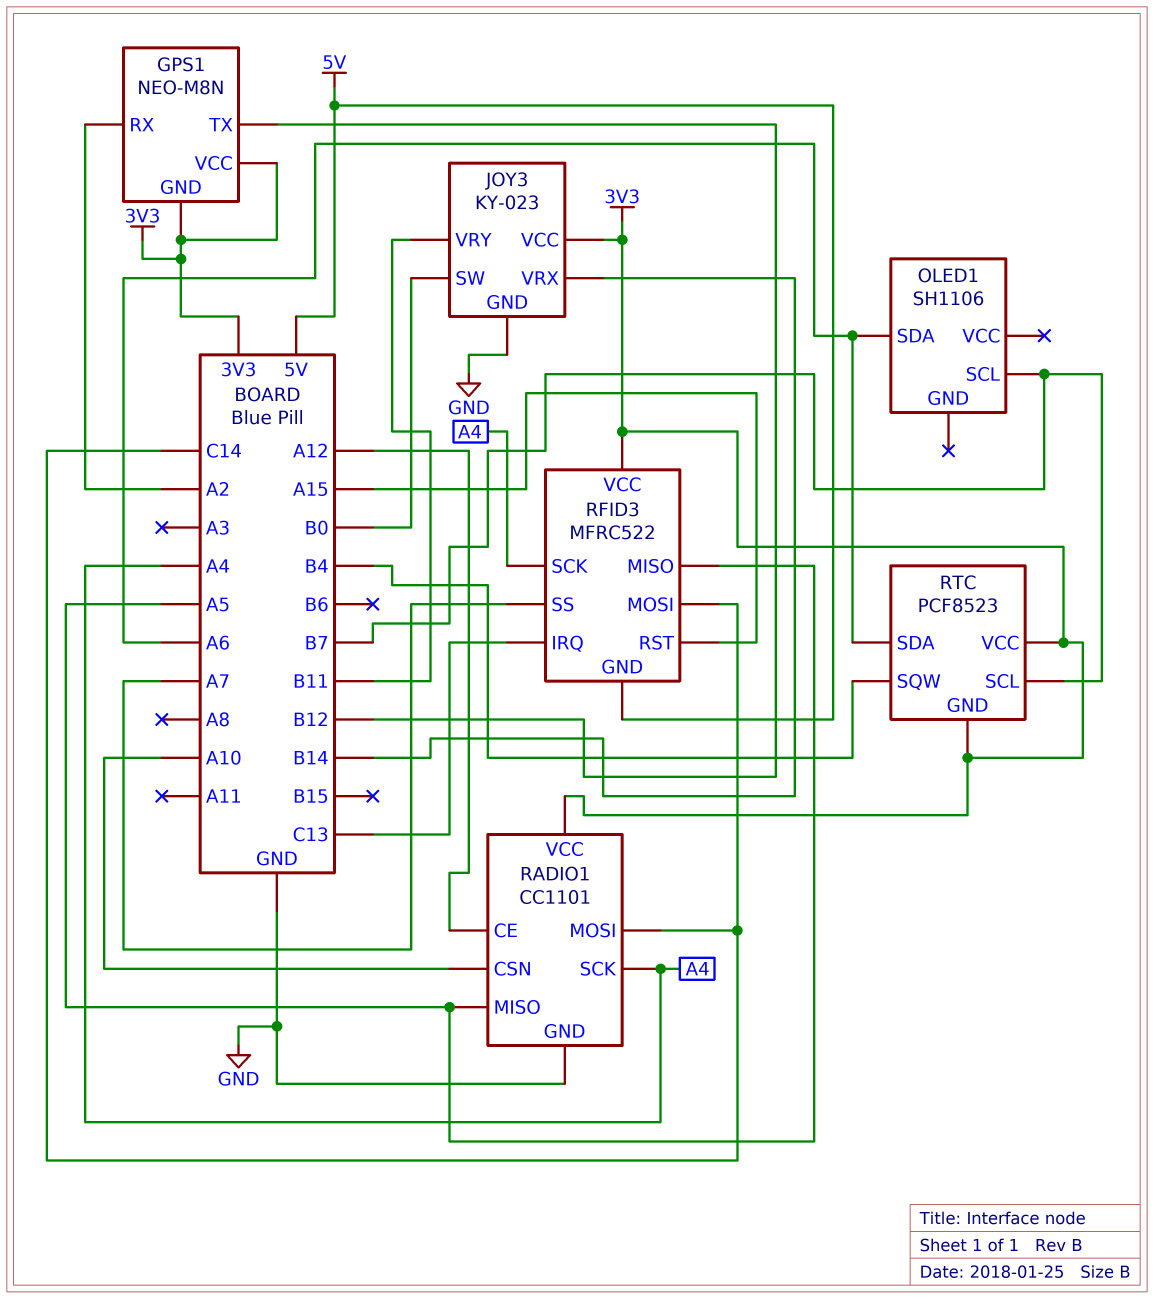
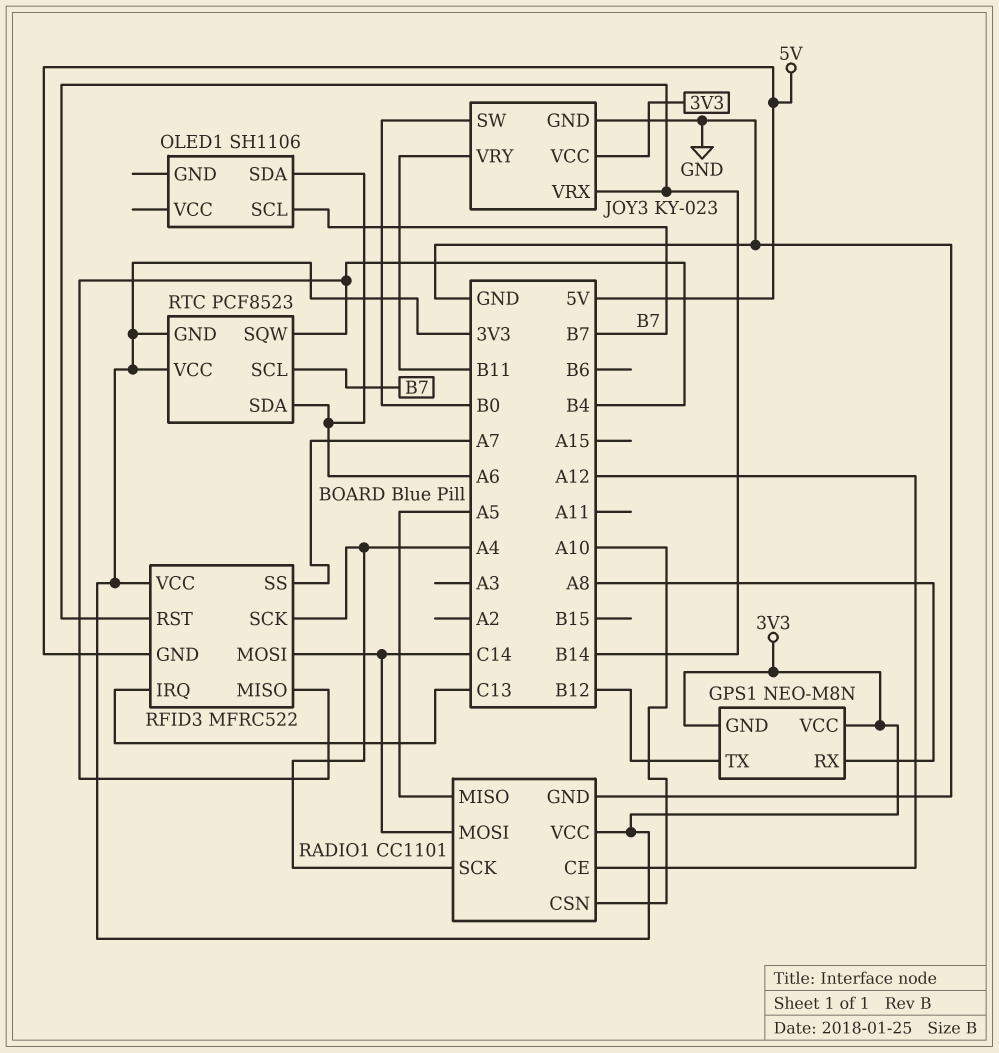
GPS1 pin RX: A2 -> A8
RFID3 pin MISO: A5 -> B4
RFID3 pin RST: A15 -> B14

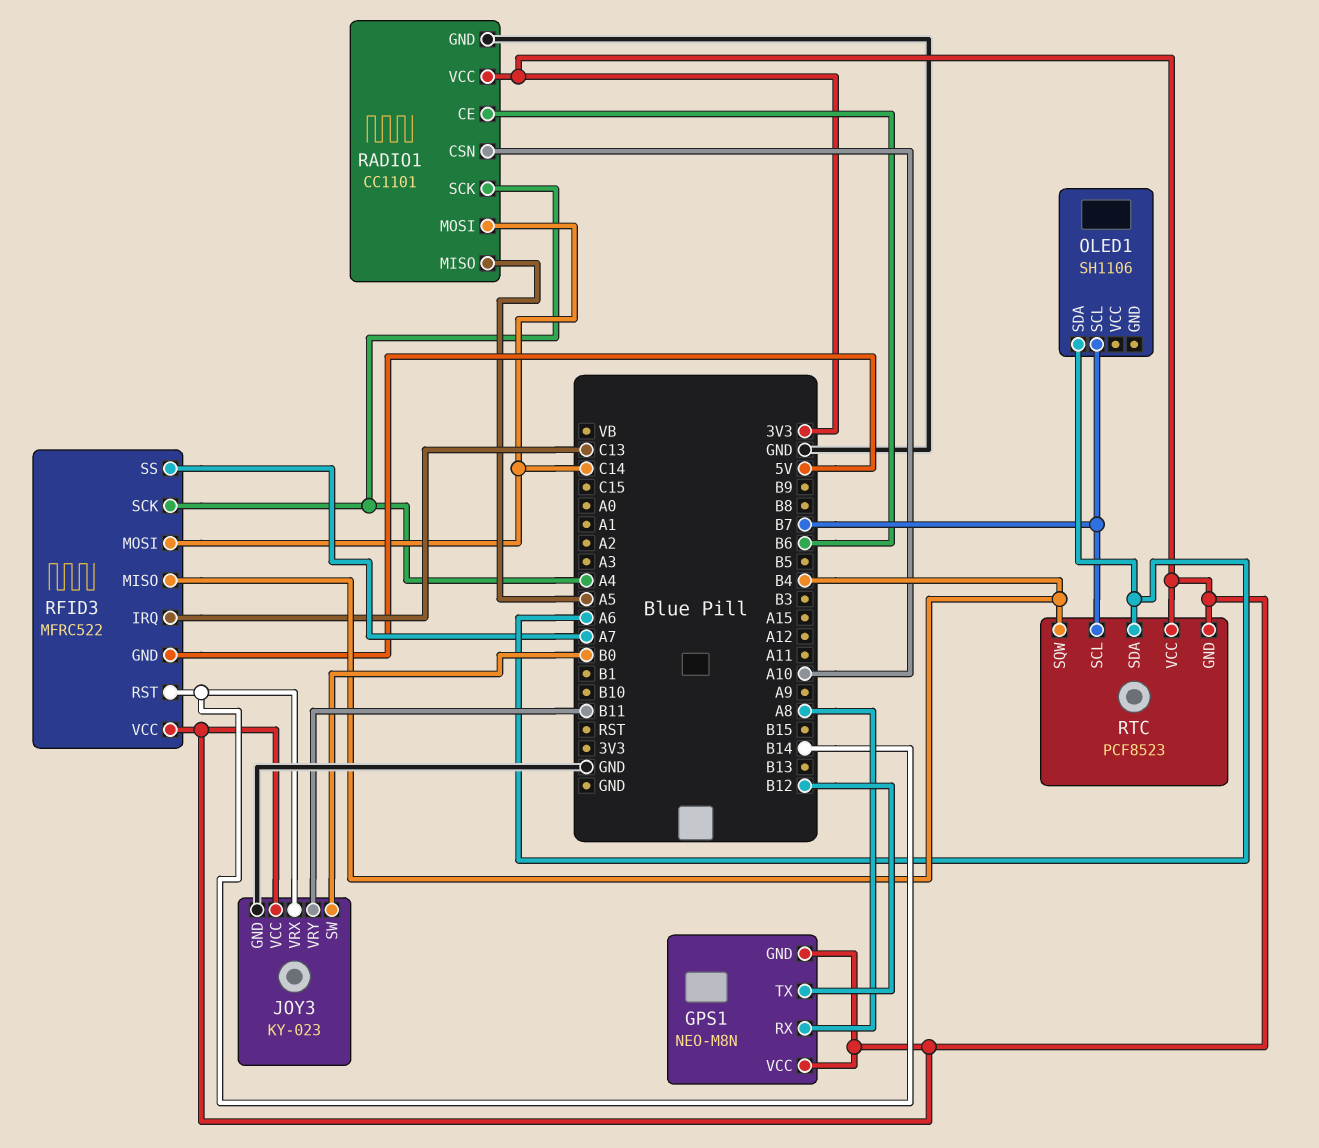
RADIO1 pin CE: A12 -> B6

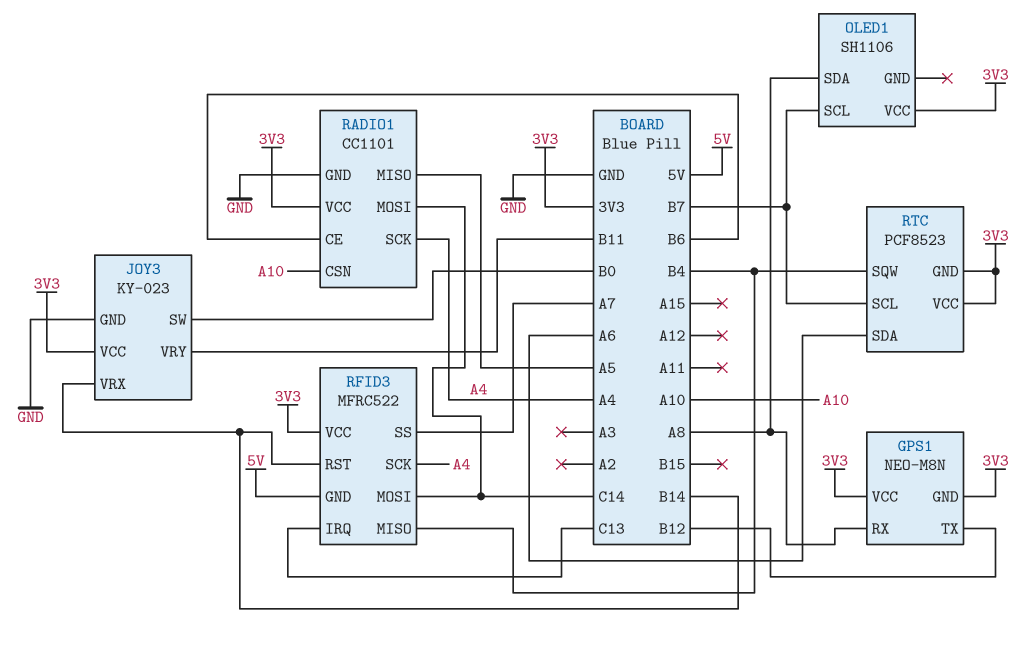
OLED1 pin SDA: A6 -> A8
OLED1 pin VCC: none -> 3V3

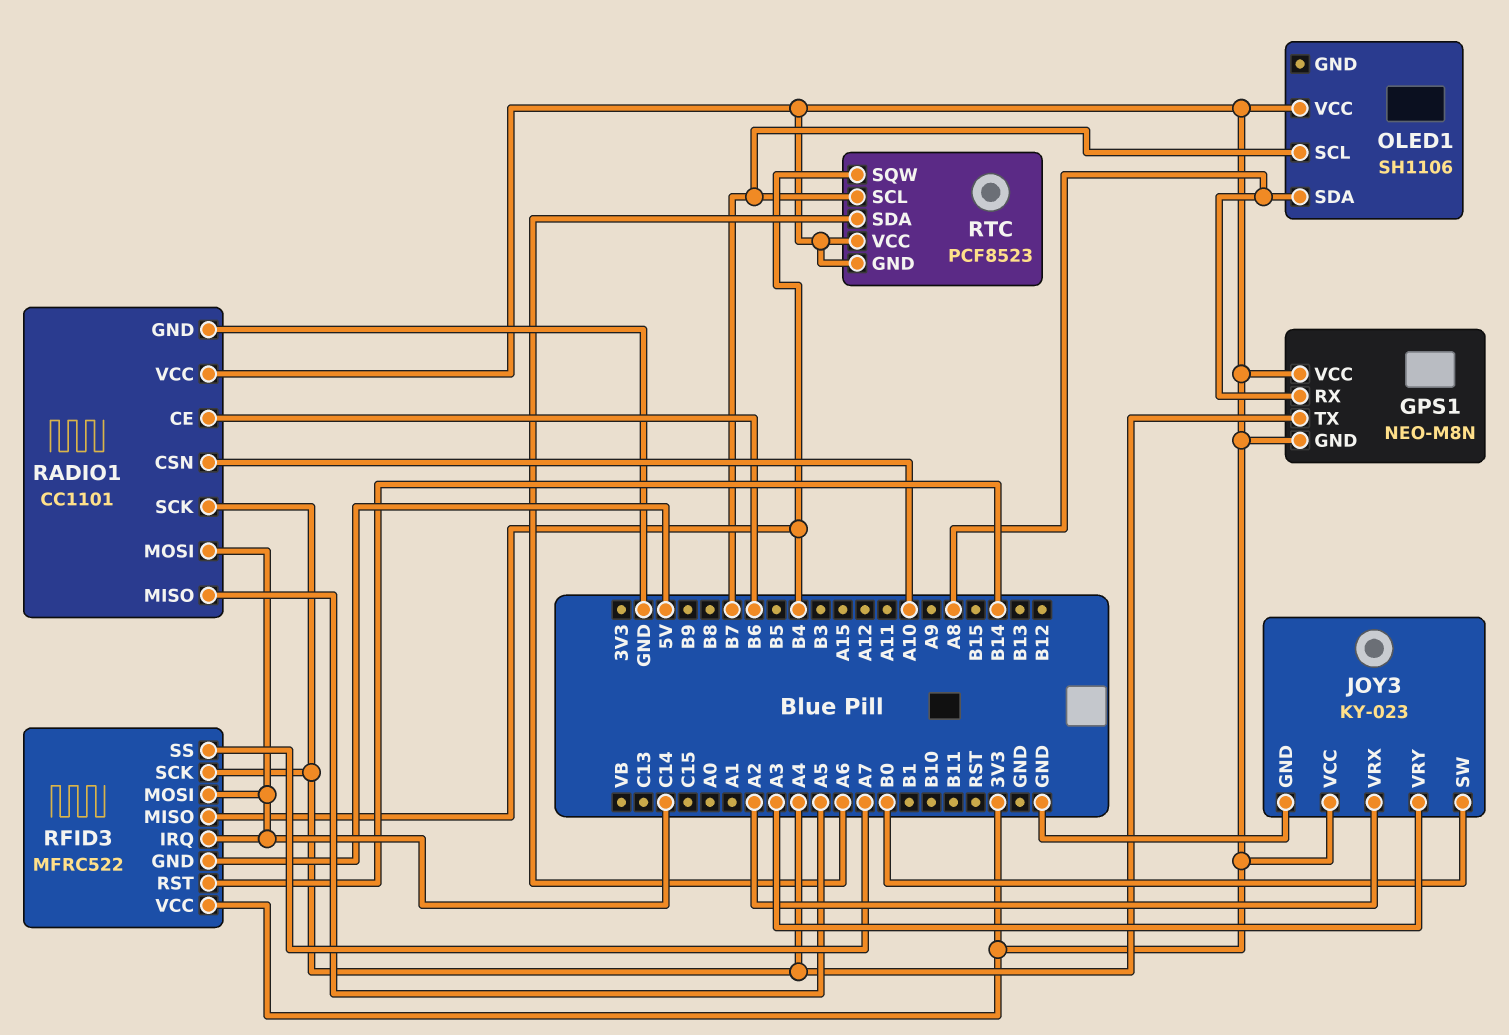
GPS1 pin TX: B12 -> A4
JOY3 pin VRX: B14 -> A2
JOY3 pin VRY: B11 -> A3
RFID3 pin IRQ: C13 -> C14

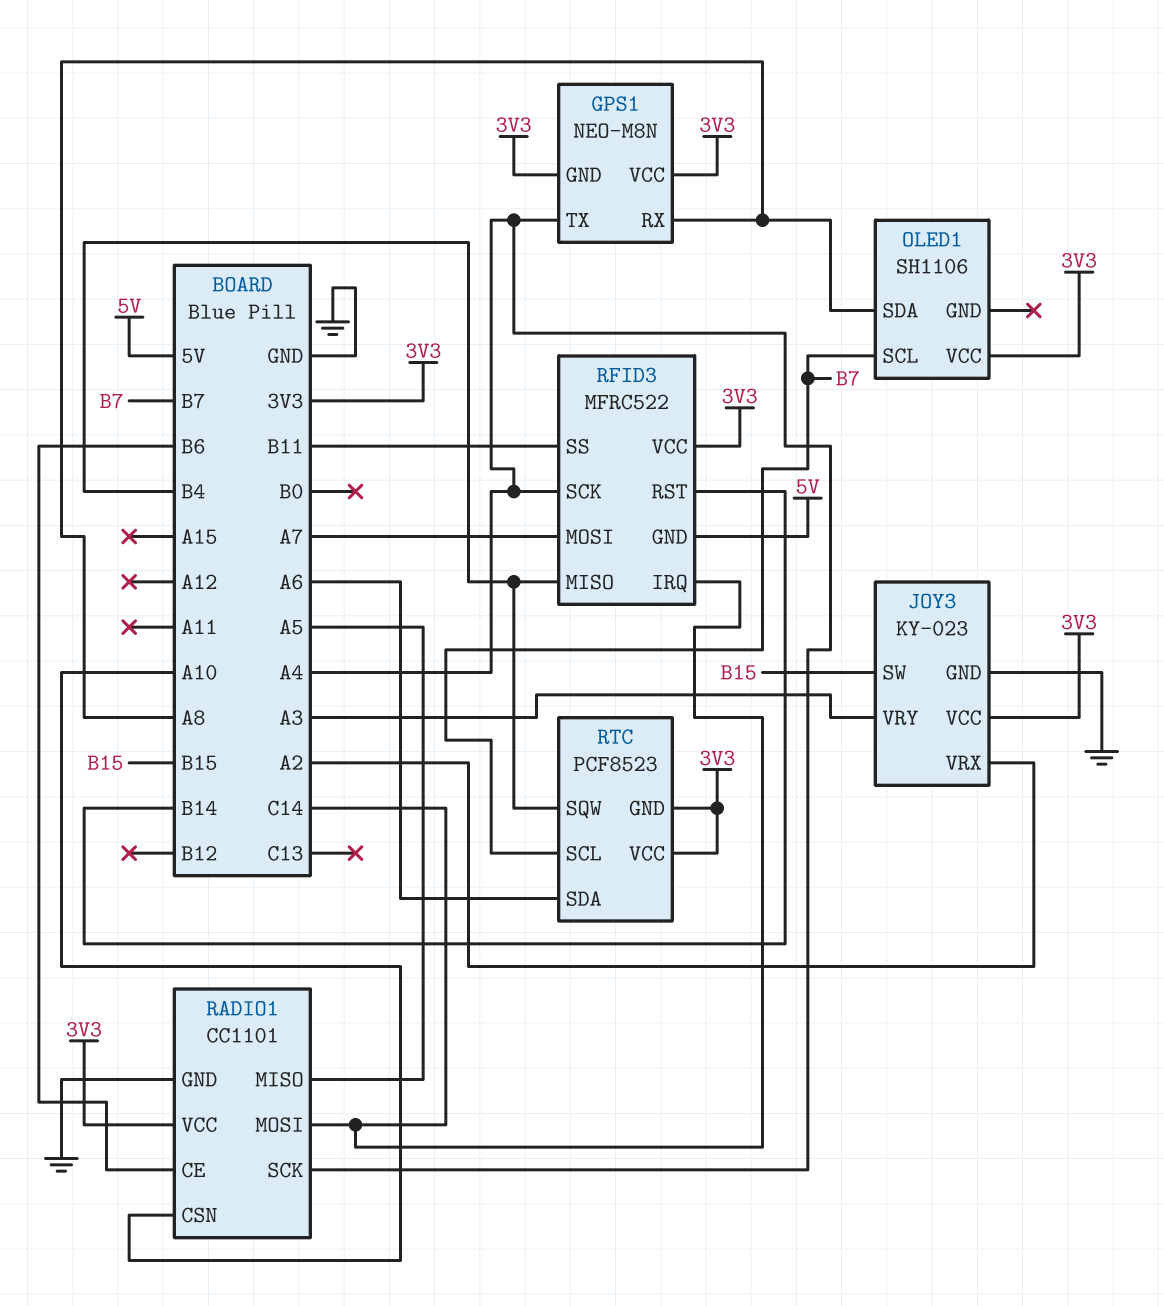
JOY3 pin SW: B0 -> B15
RFID3 pin MOSI: C14 -> A7
RFID3 pin SS: A7 -> B11

